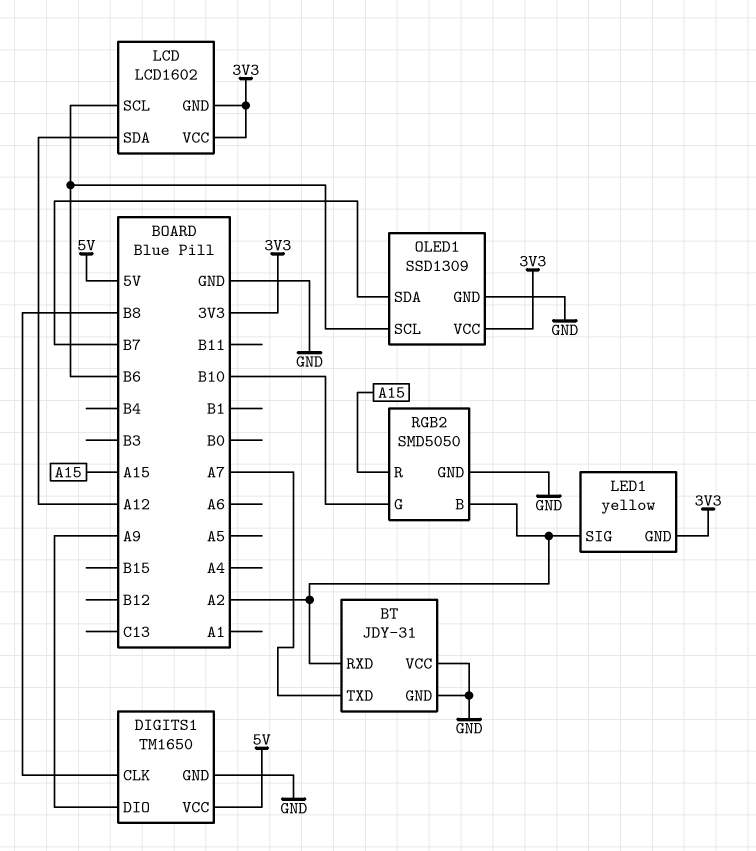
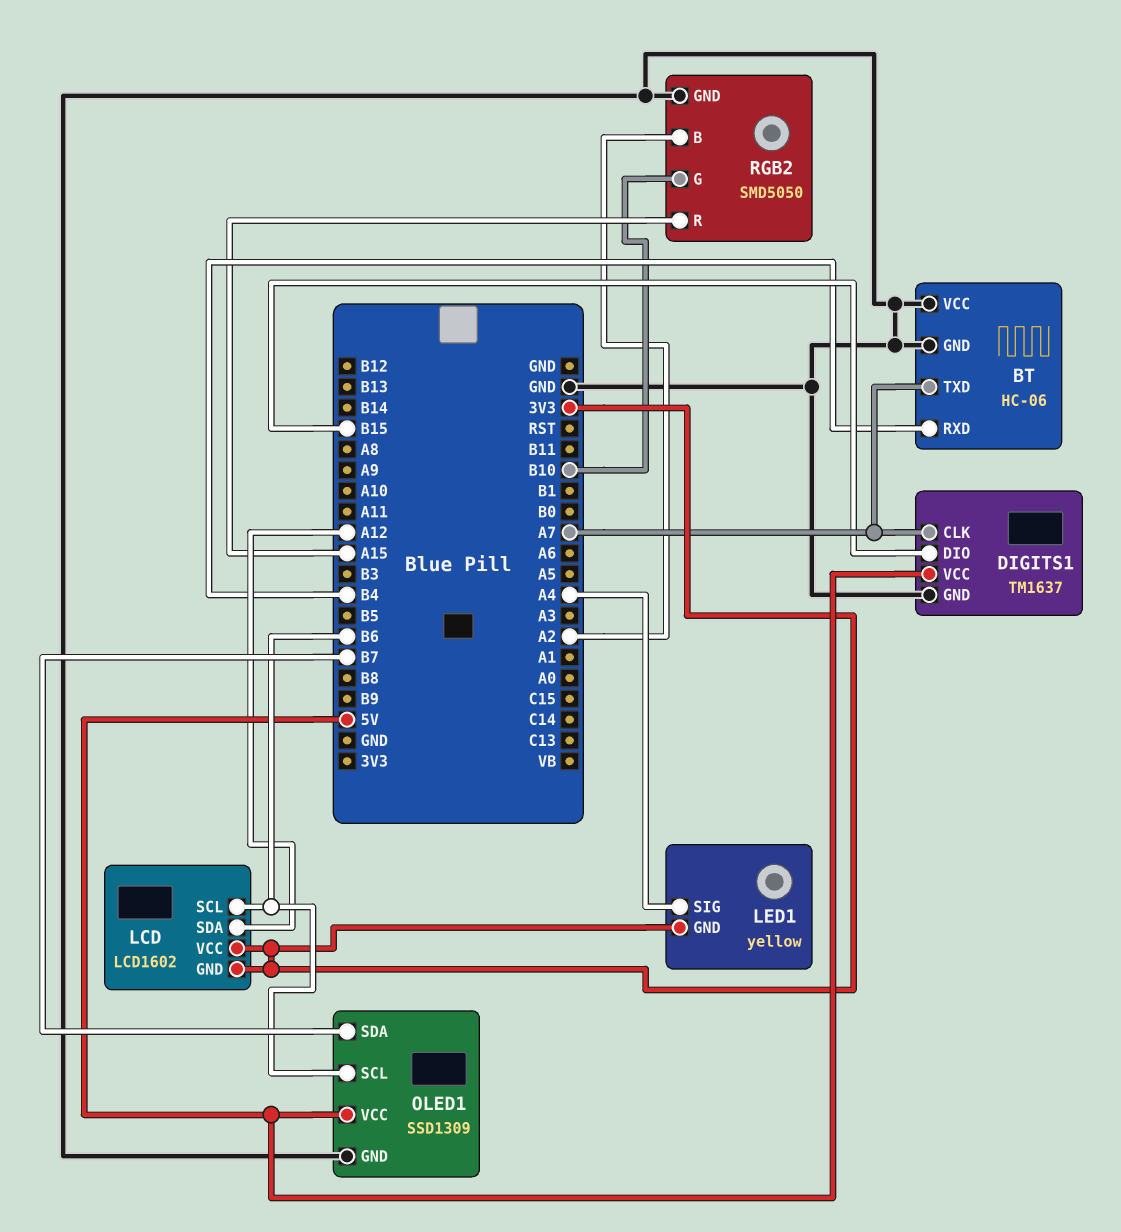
BT: JDY-31 -> HC-06
BT pin RXD: A2 -> B4
DIGITS1: TM1650 -> TM1637
DIGITS1 pin CLK: B8 -> A7
DIGITS1 pin DIO: A9 -> B15
LED1 pin SIG: A2 -> A4
OLED1 pin VCC: 3V3 -> 5V

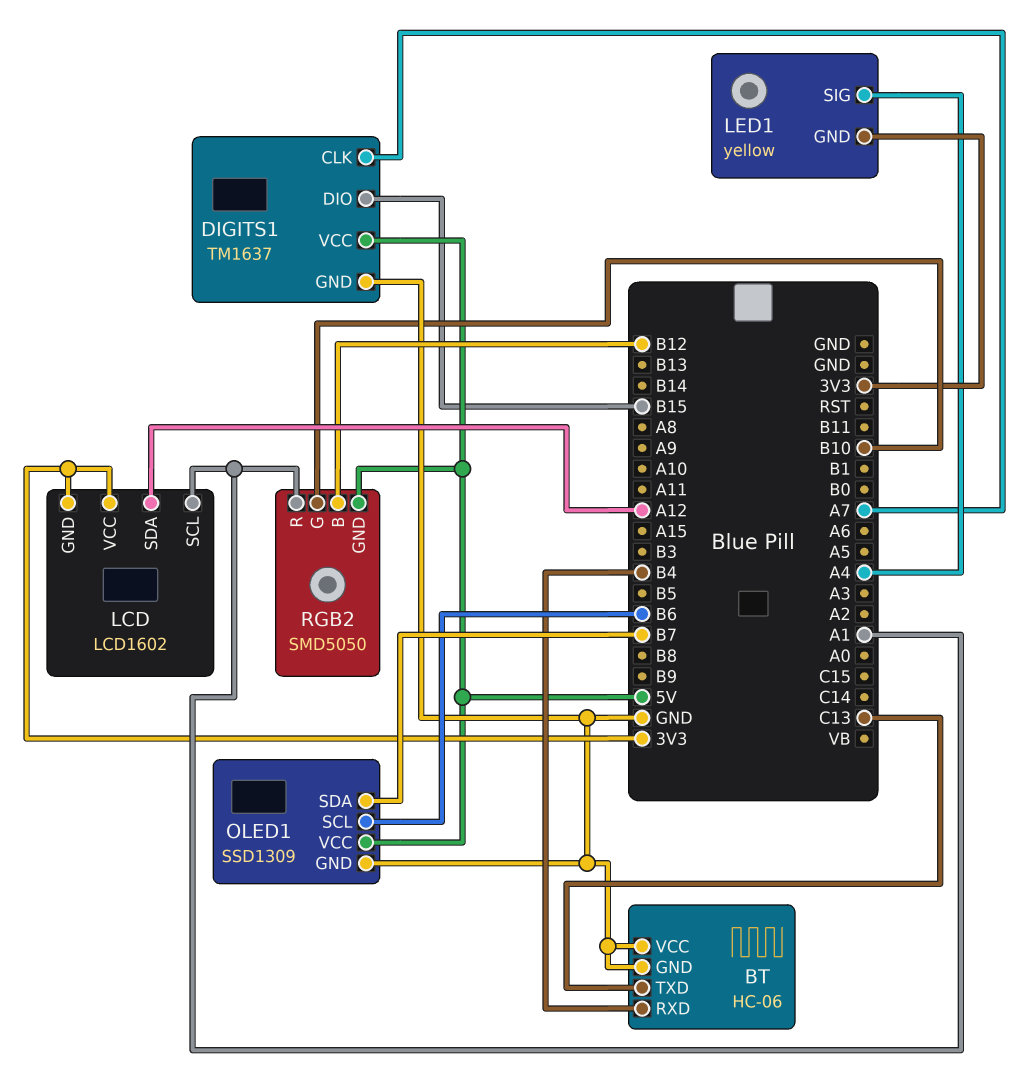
BT pin TXD: A7 -> C13
LCD pin SCL: B6 -> A1
RGB2 pin B: A2 -> B12
RGB2 pin GND: GND -> 5V
RGB2 pin R: A15 -> A1

